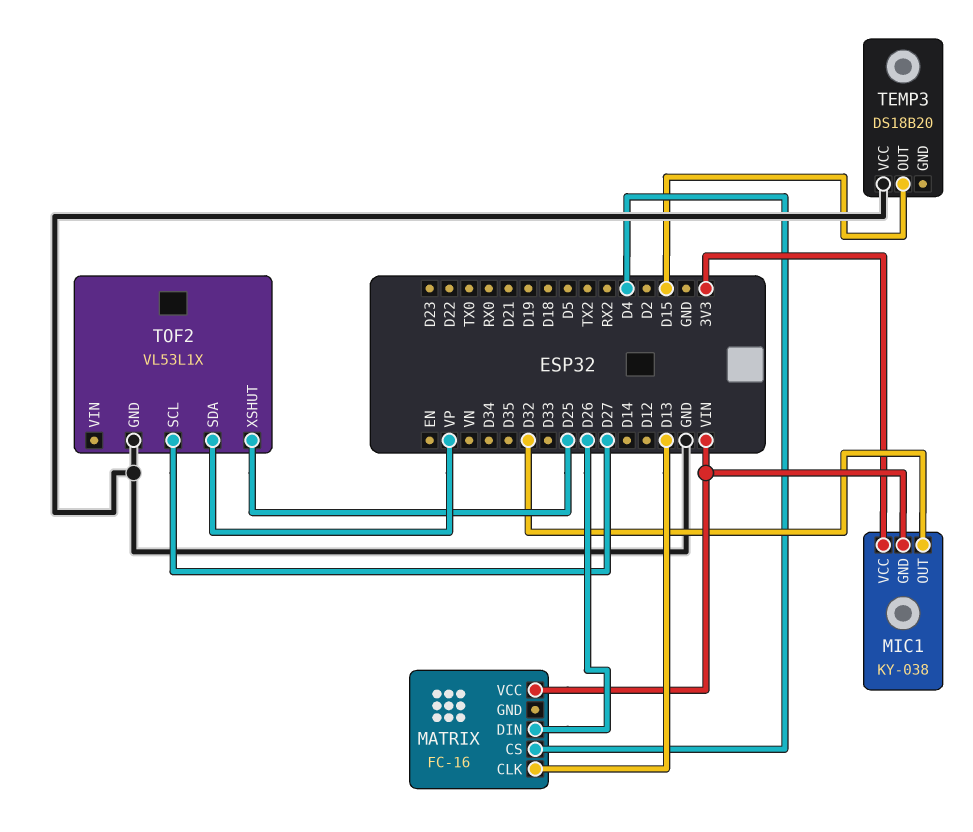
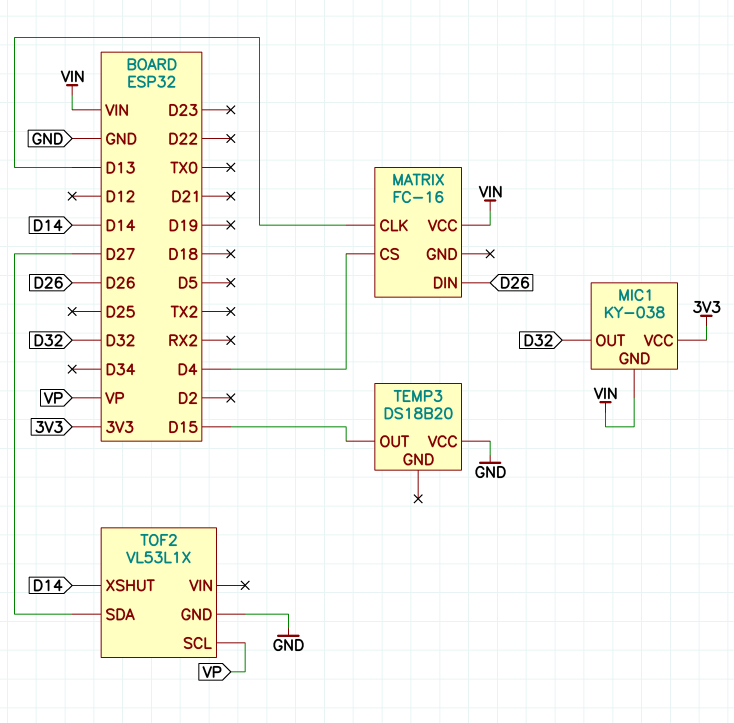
TOF2 pin SCL: D27 -> VP
TOF2 pin SDA: VP -> D27
TOF2 pin XSHUT: D25 -> D14

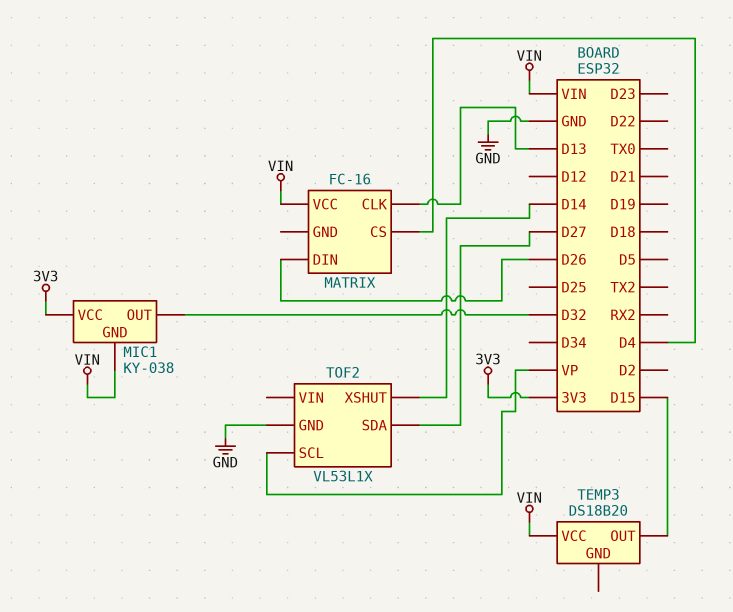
TEMP3 pin VCC: GND -> VIN

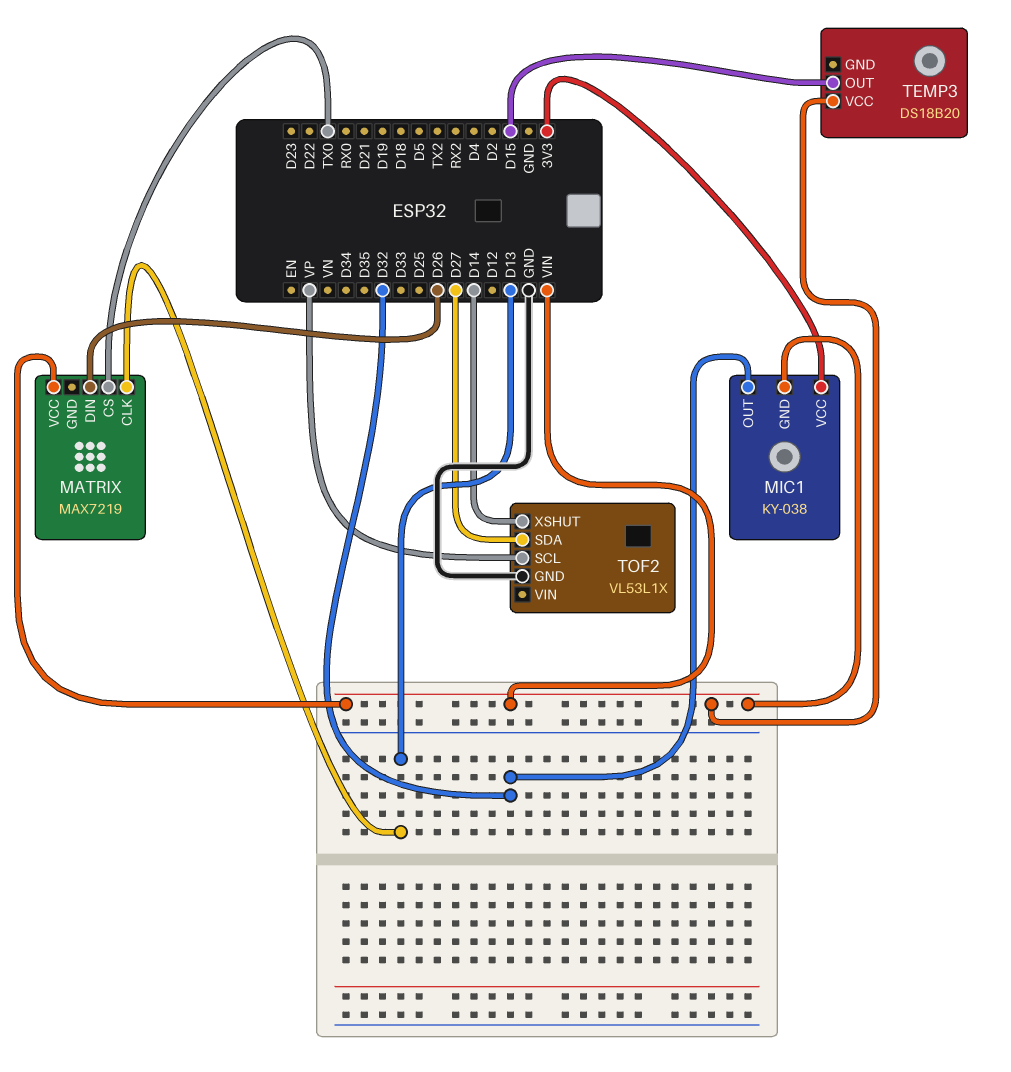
MATRIX: FC-16 -> MAX7219
MATRIX pin CS: D4 -> TX0

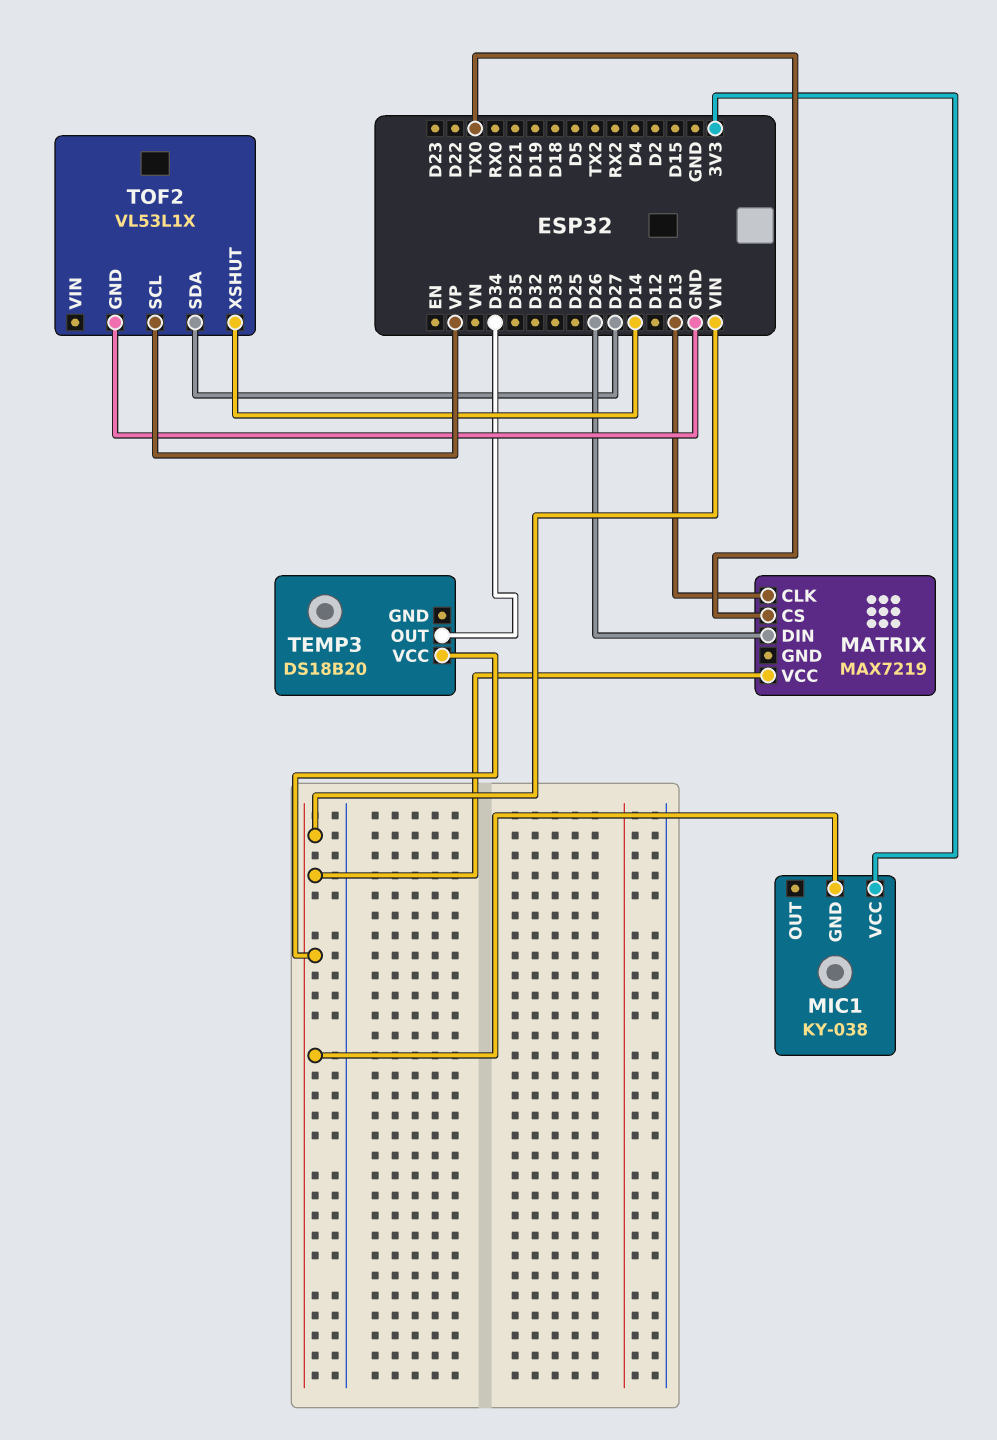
MIC1 pin OUT: D32 -> none
TEMP3 pin OUT: D15 -> D34

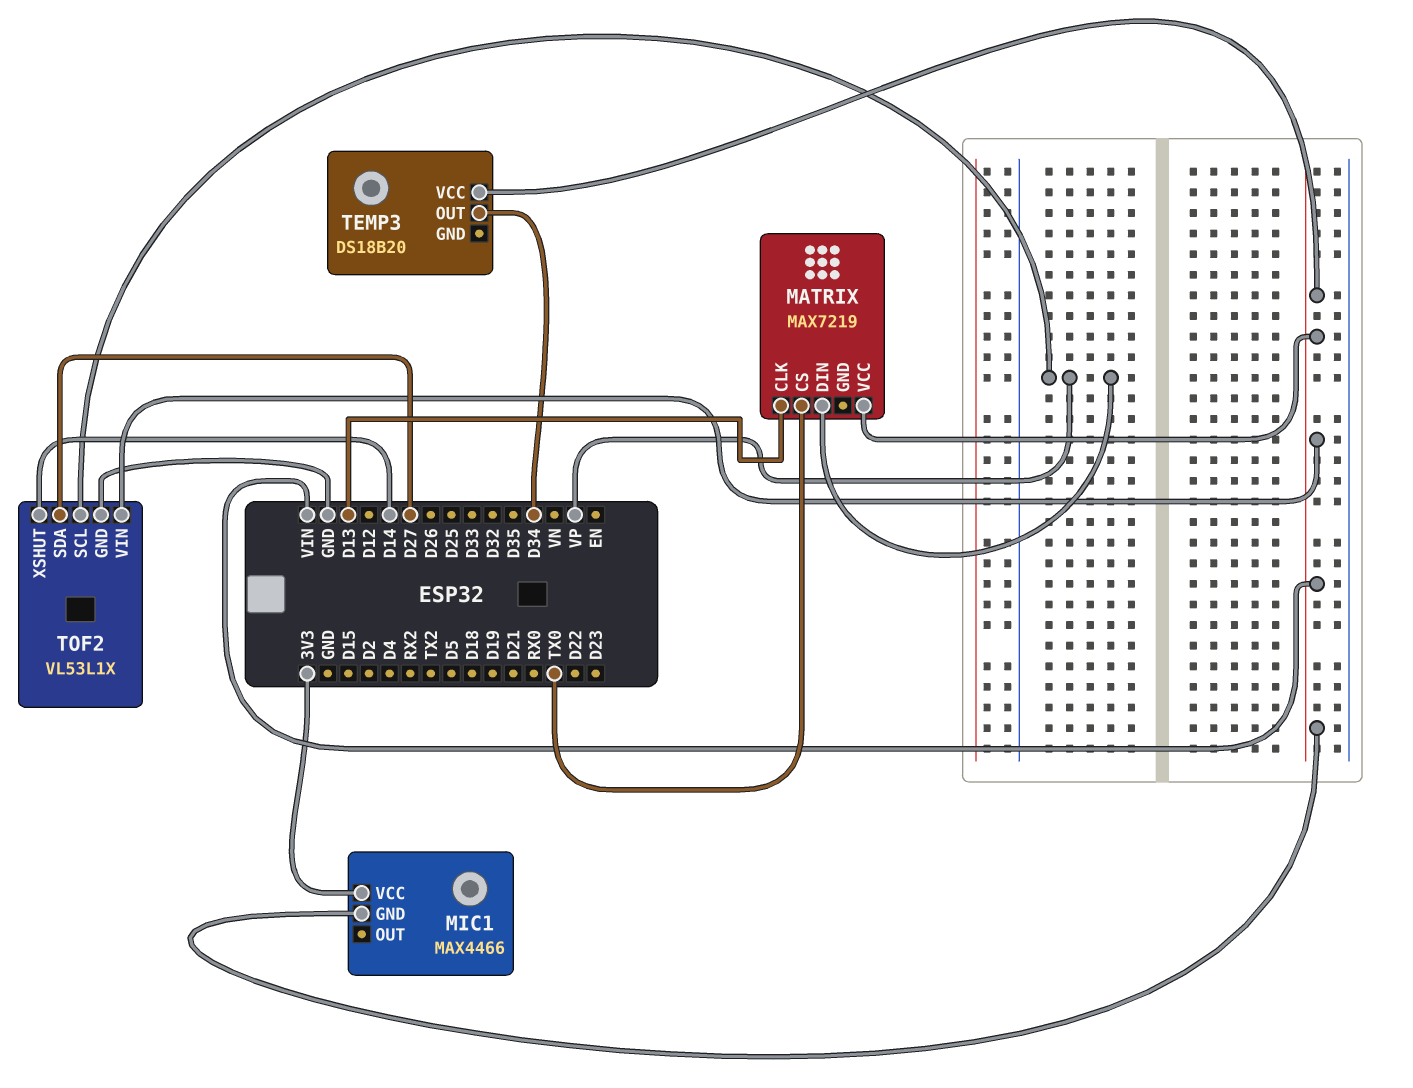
MATRIX pin DIN: D26 -> VP
MIC1: KY-038 -> MAX4466
TOF2 pin VIN: none -> VIN

